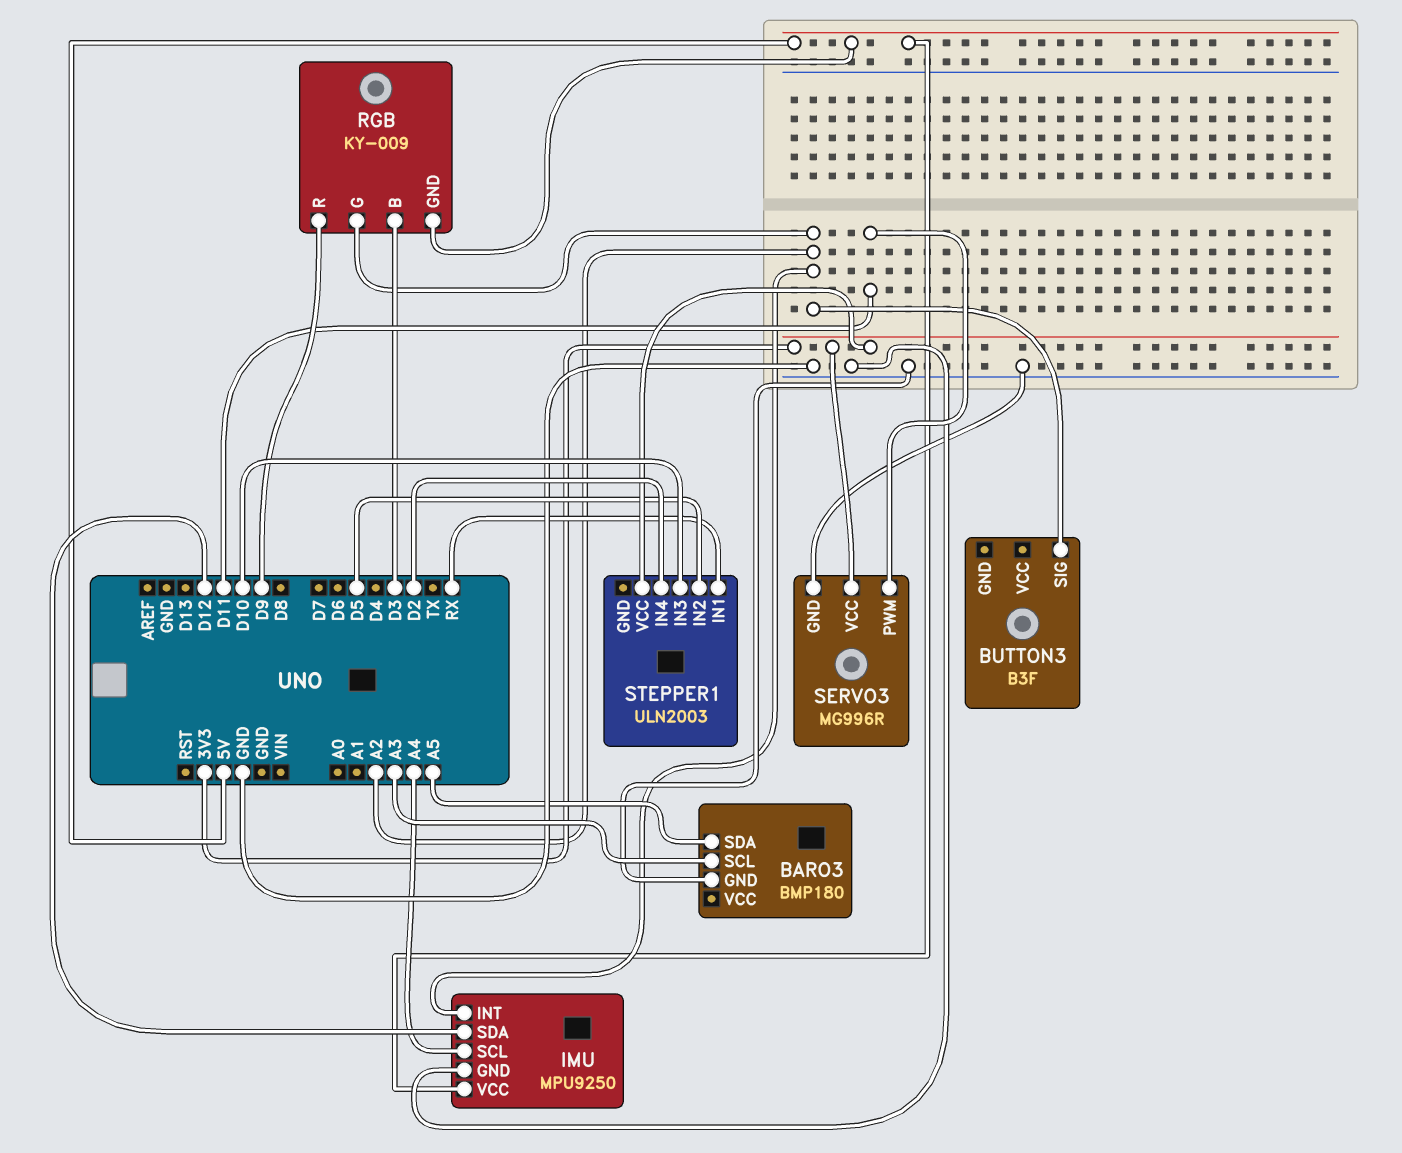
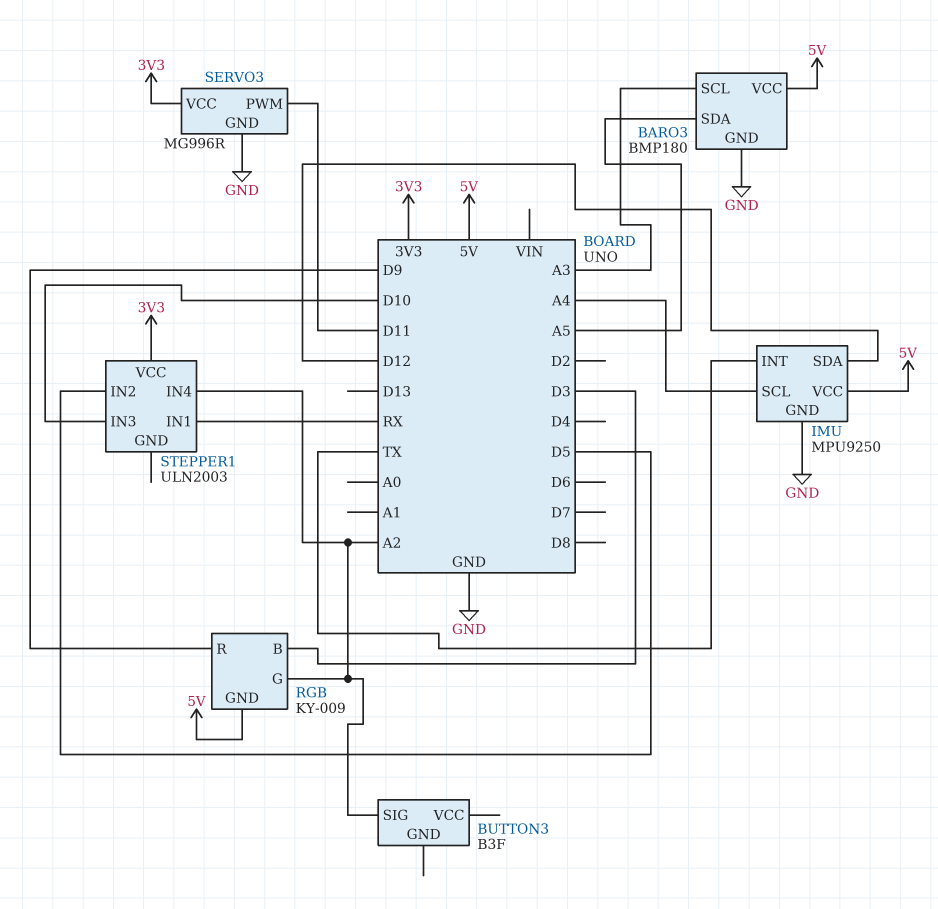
BARO3 pin VCC: none -> 5V
IMU pin INT: A2 -> TX
STEPPER1 pin IN4: D2 -> A2

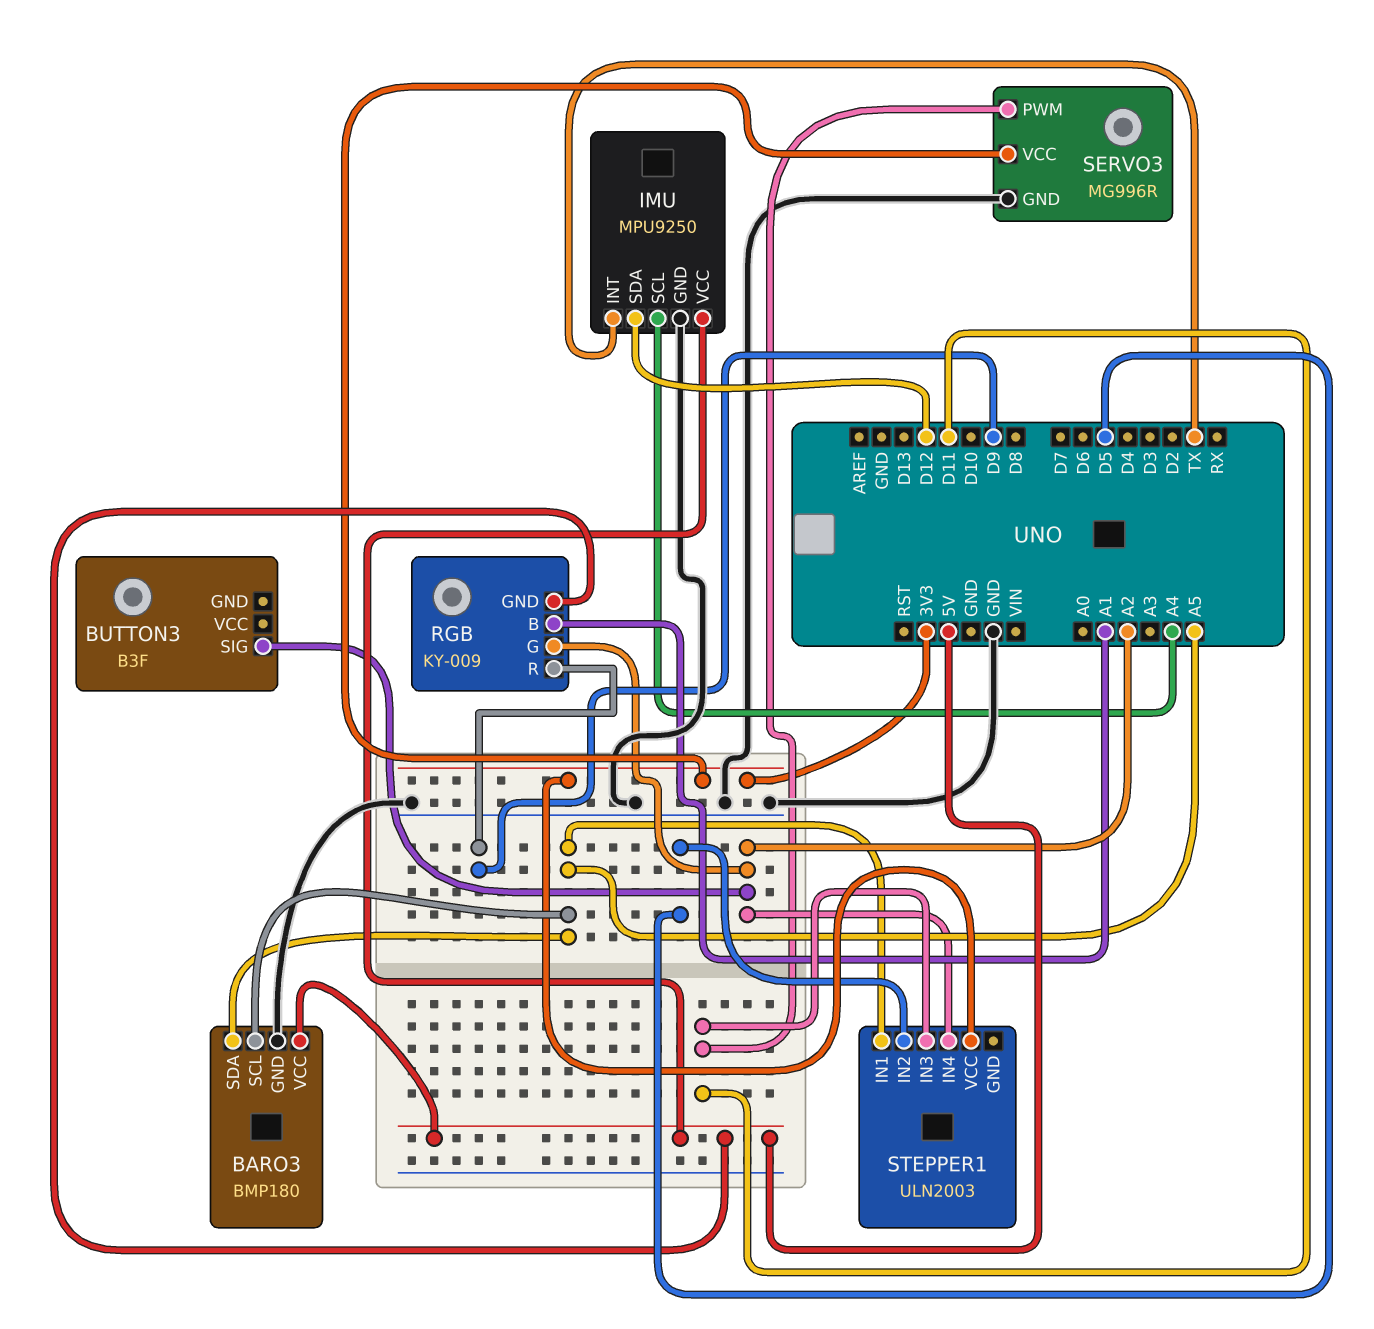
BARO3 pin SCL: A3 -> A5
RGB pin B: D3 -> A1
STEPPER1 pin IN1: RX -> A5
STEPPER1 pin IN3: D10 -> D11

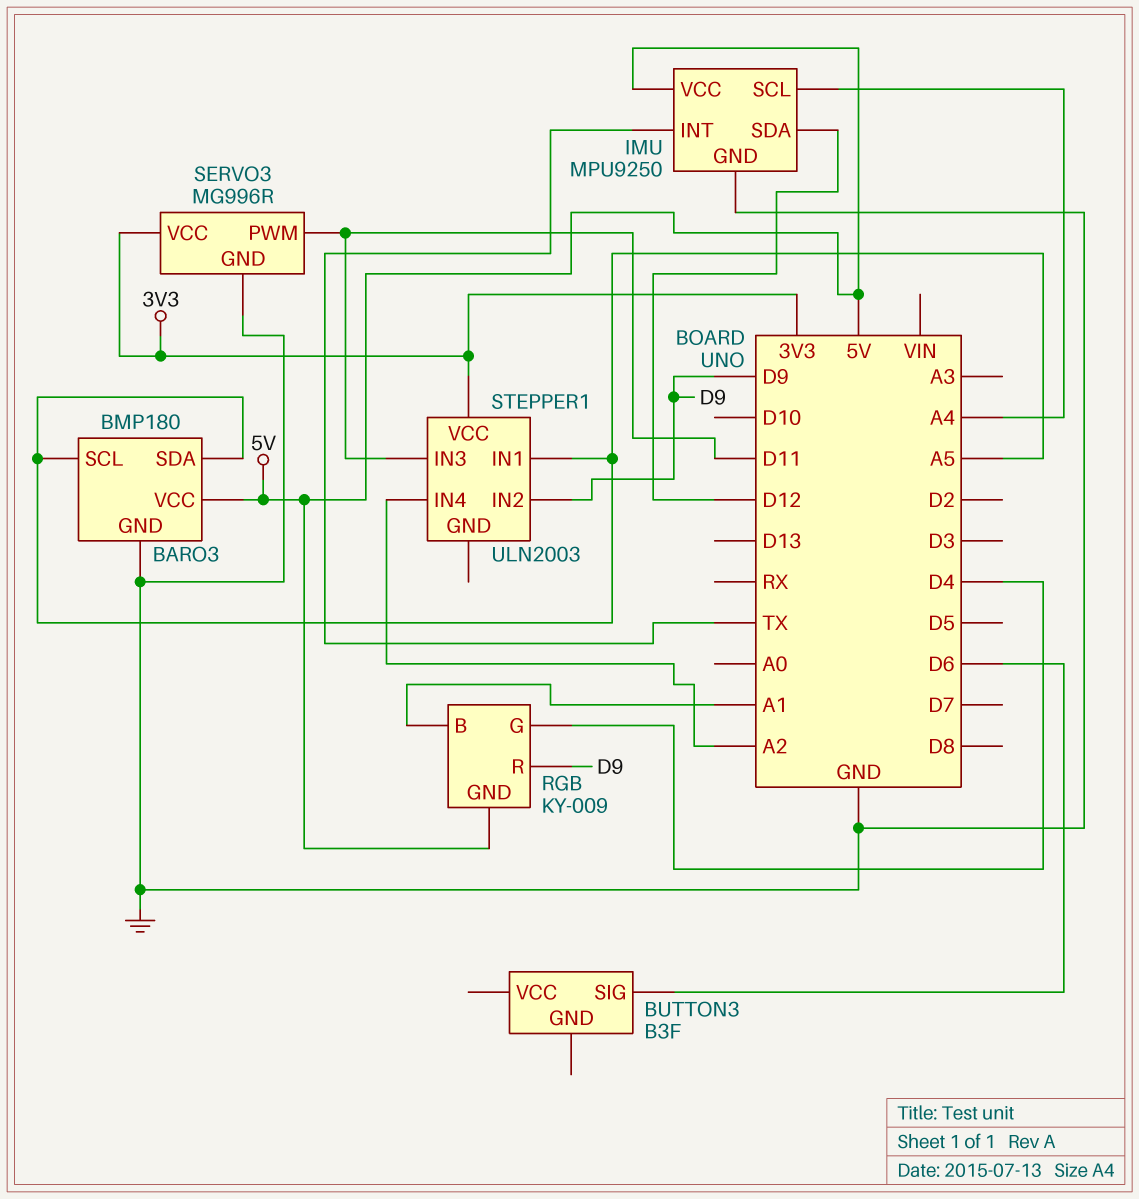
BUTTON3 pin SIG: A2 -> D6
RGB pin G: A2 -> D4
STEPPER1 pin IN2: D5 -> D9

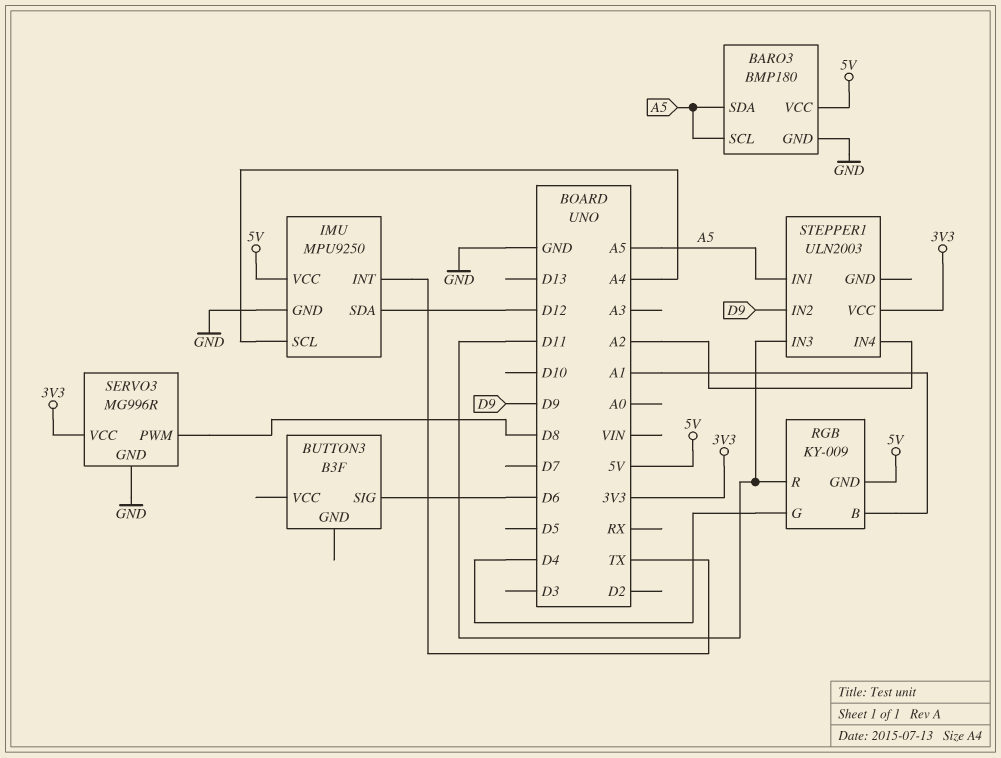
RGB pin R: D9 -> D11
SERVO3 pin PWM: D11 -> D8

